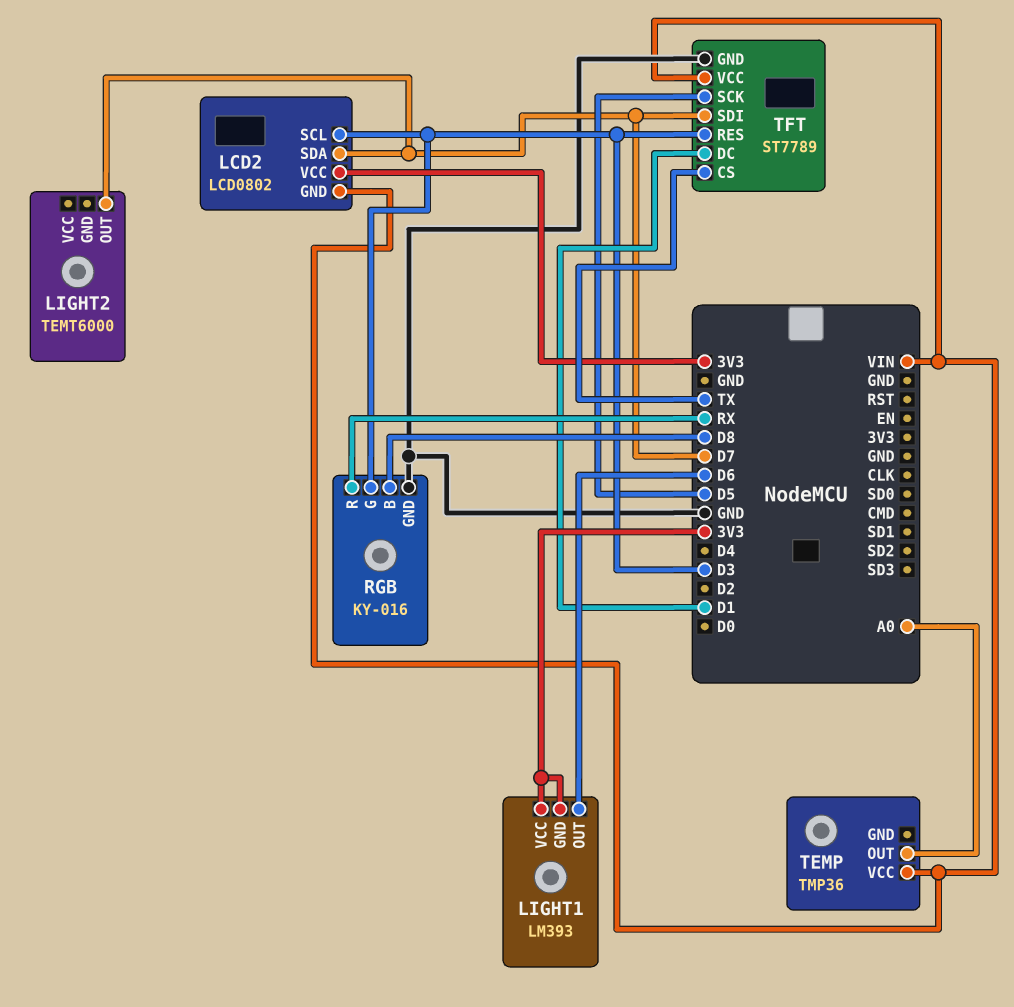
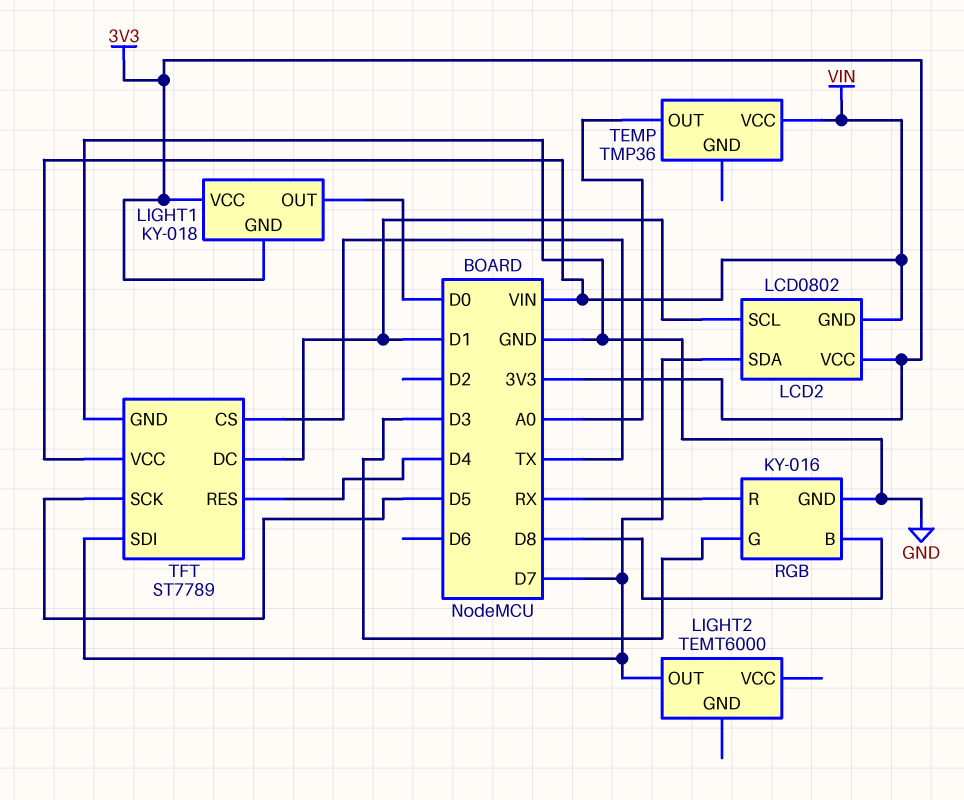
LCD2 pin SCL: D3 -> D1
LIGHT1: LM393 -> KY-018
LIGHT1 pin OUT: D6 -> D0
TFT pin RES: D3 -> D4

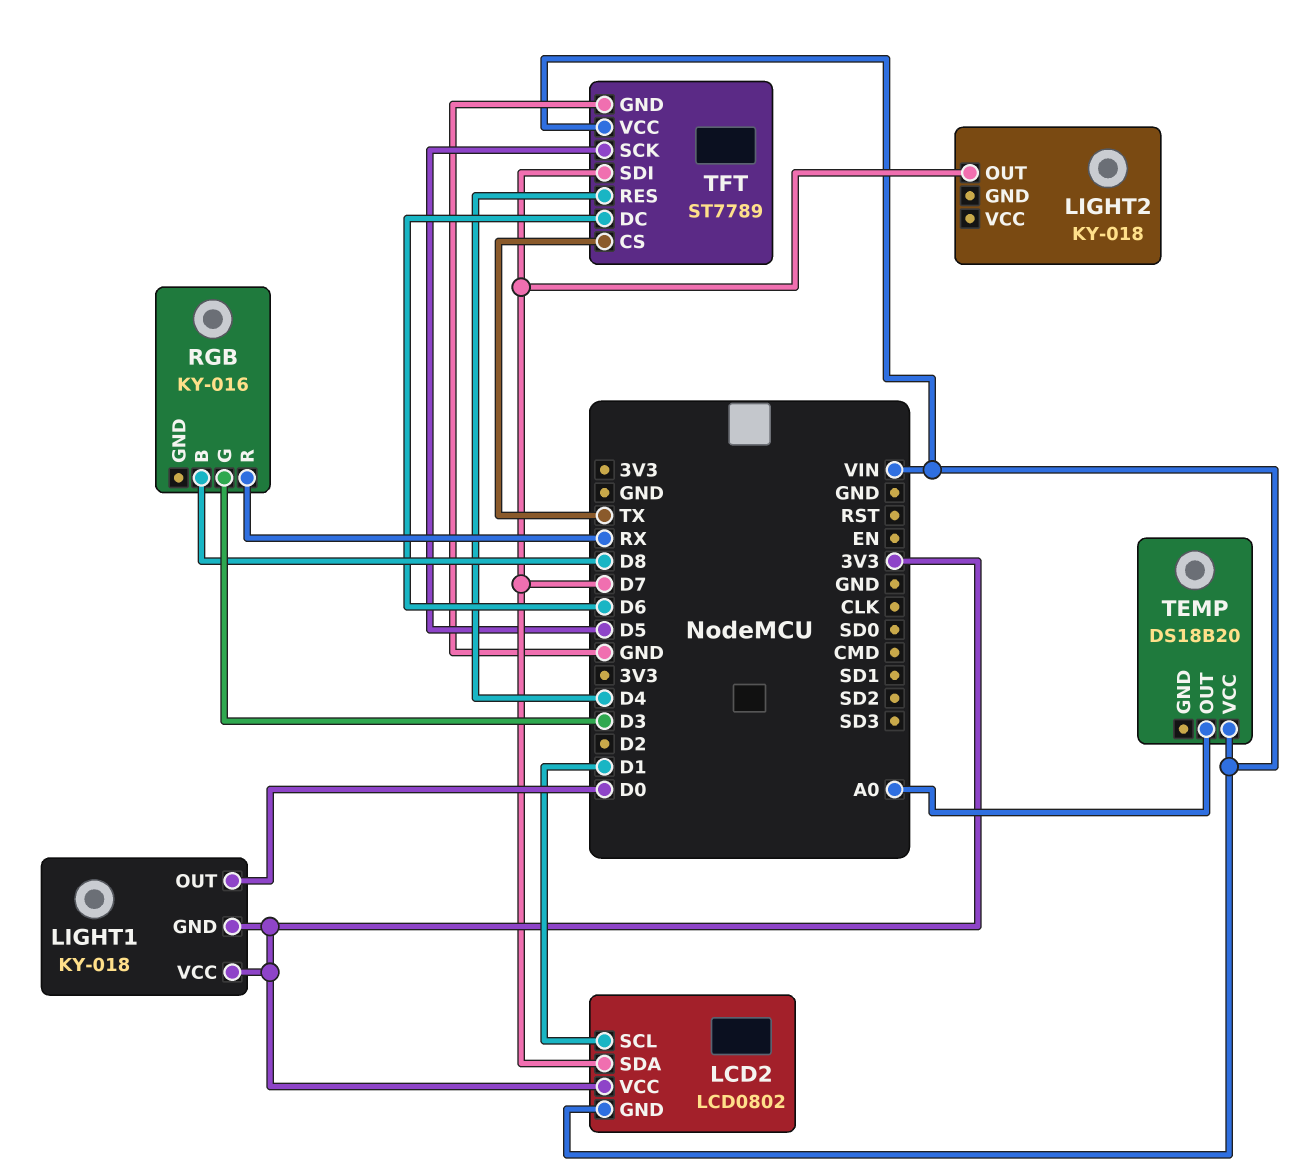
LIGHT2: TEMT6000 -> KY-018
RGB pin GND: GND -> none
TEMP: TMP36 -> DS18B20
TFT pin DC: D1 -> D6

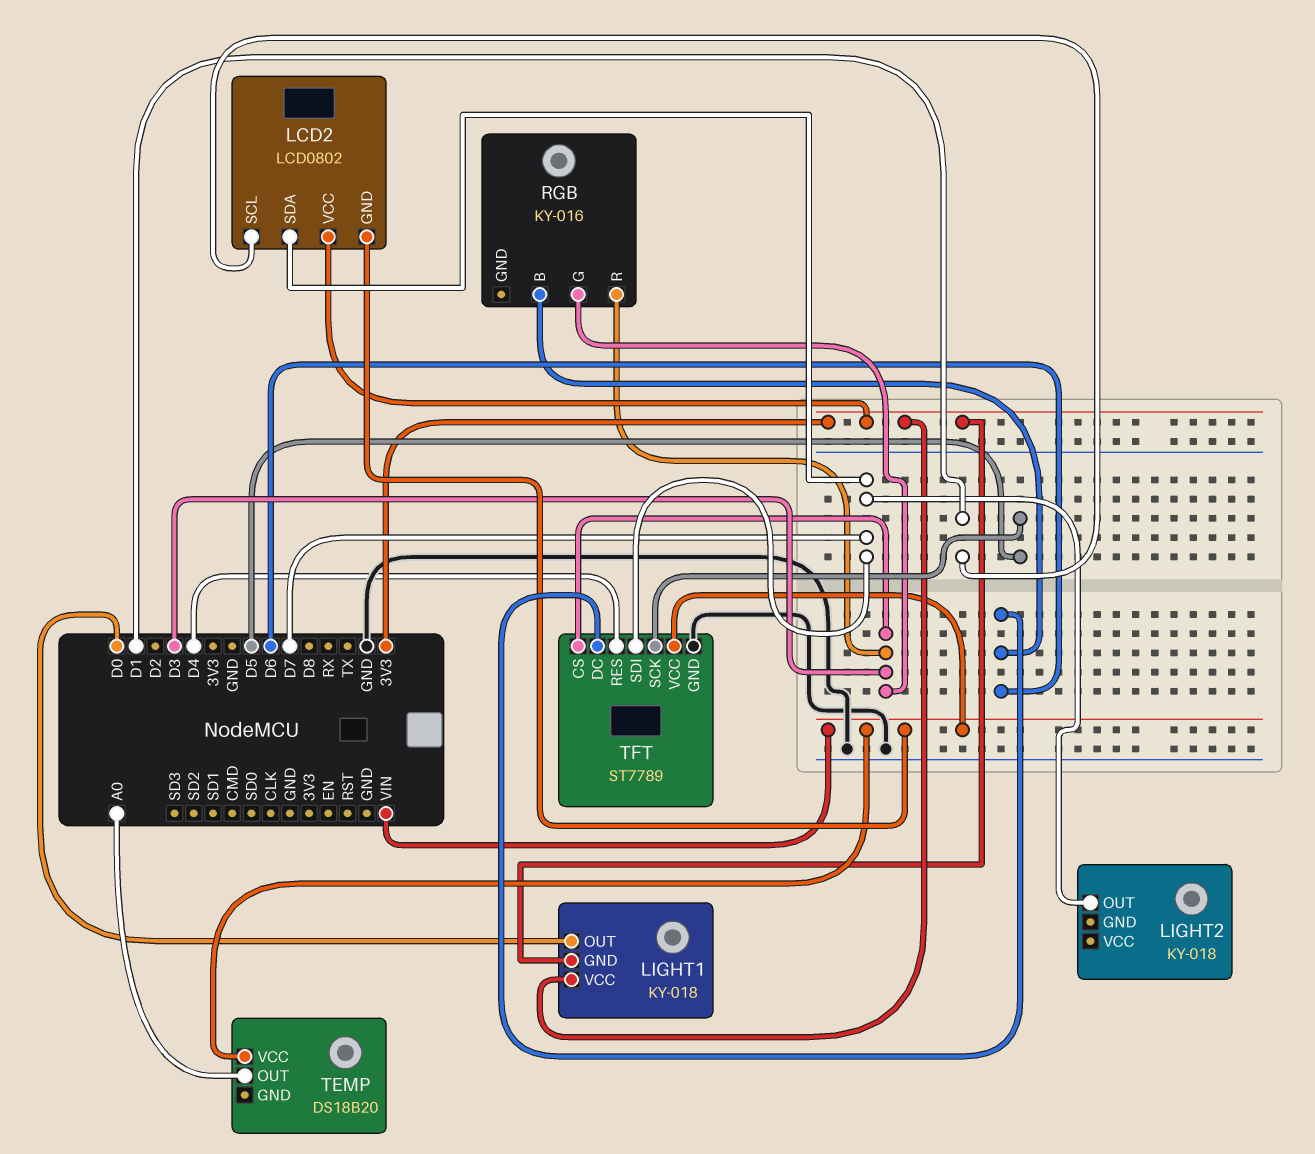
RGB pin B: D8 -> D6
RGB pin R: RX -> D3
TFT pin CS: TX -> D3

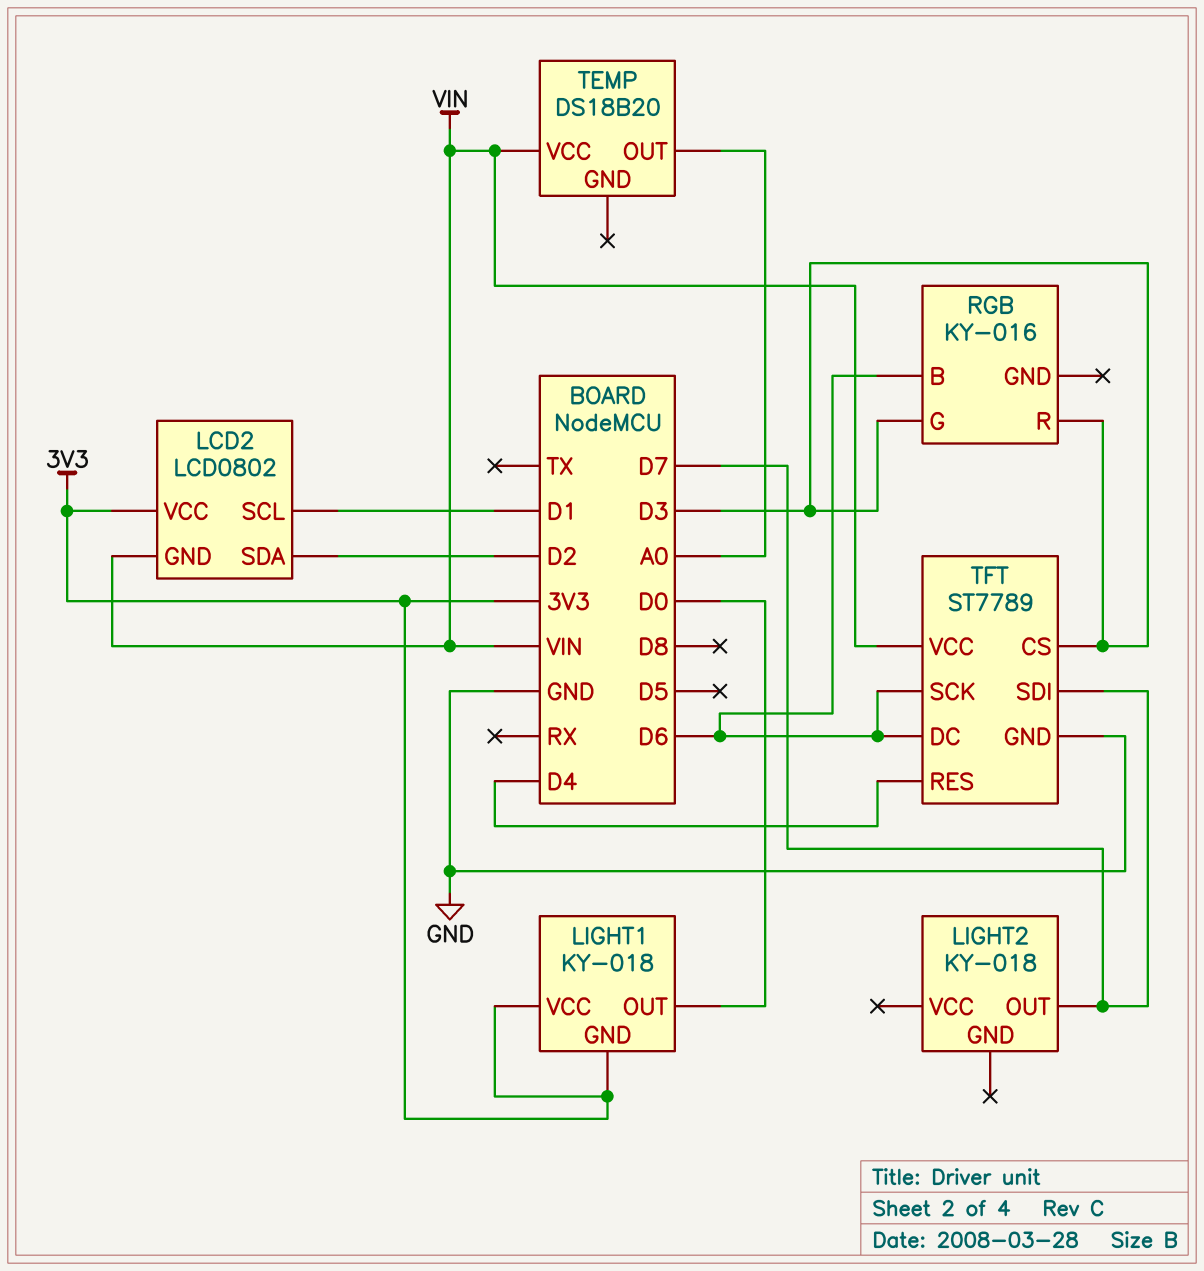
LCD2 pin SDA: D7 -> D2
TFT pin SCK: D5 -> D6

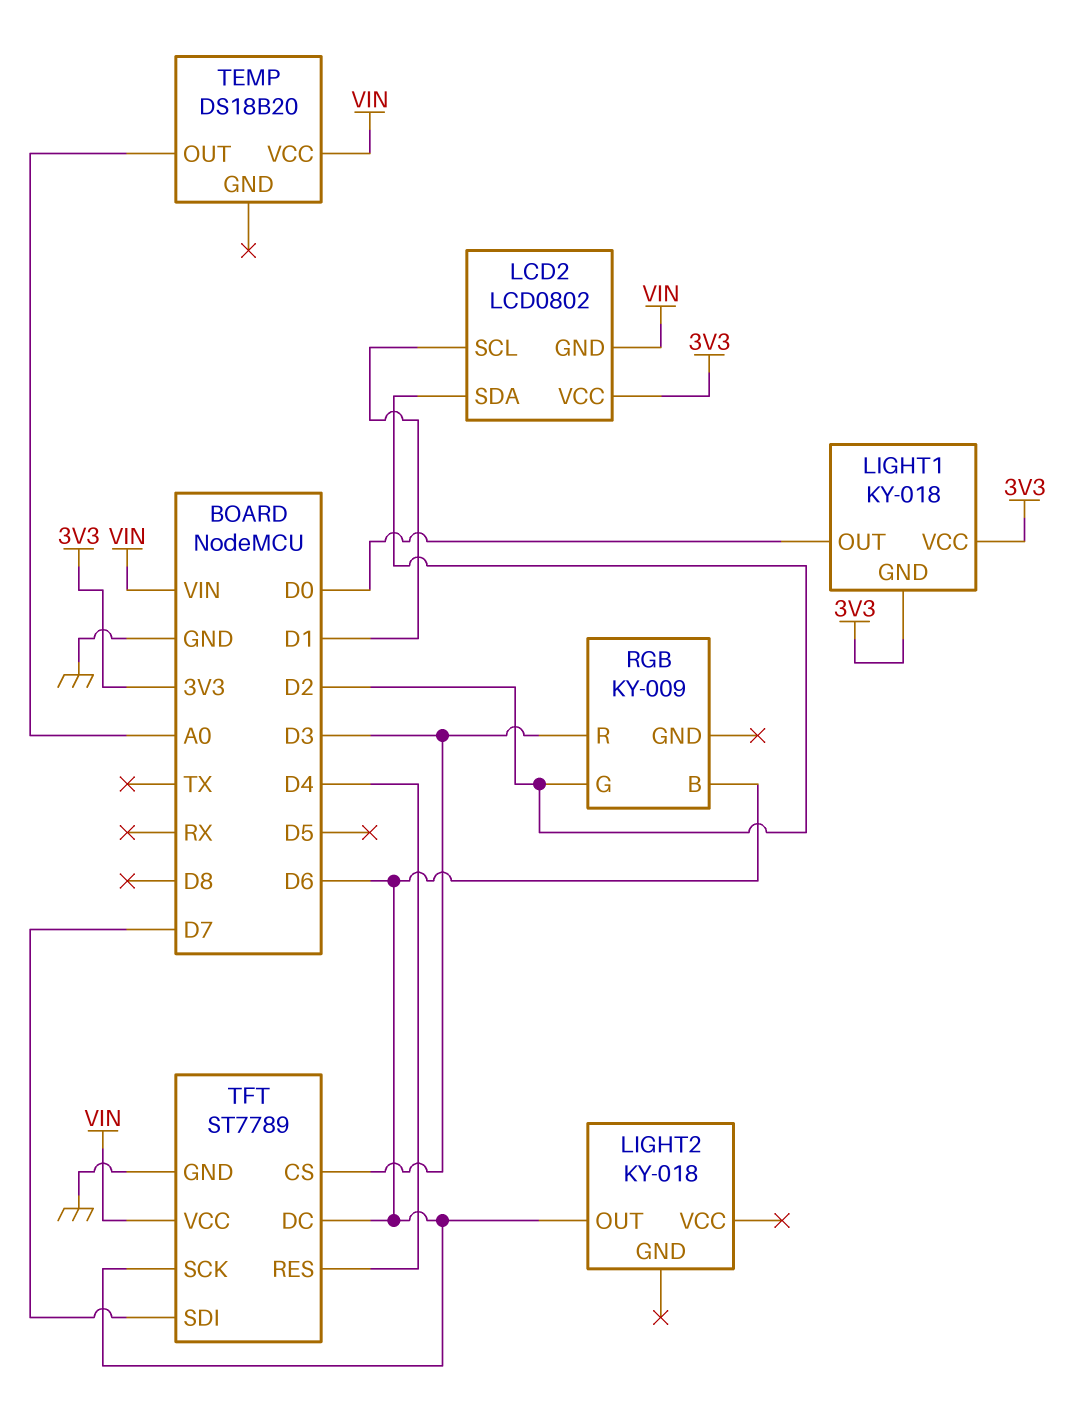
LIGHT2 pin OUT: D7 -> D6
RGB: KY-016 -> KY-009
RGB pin G: D3 -> D2

